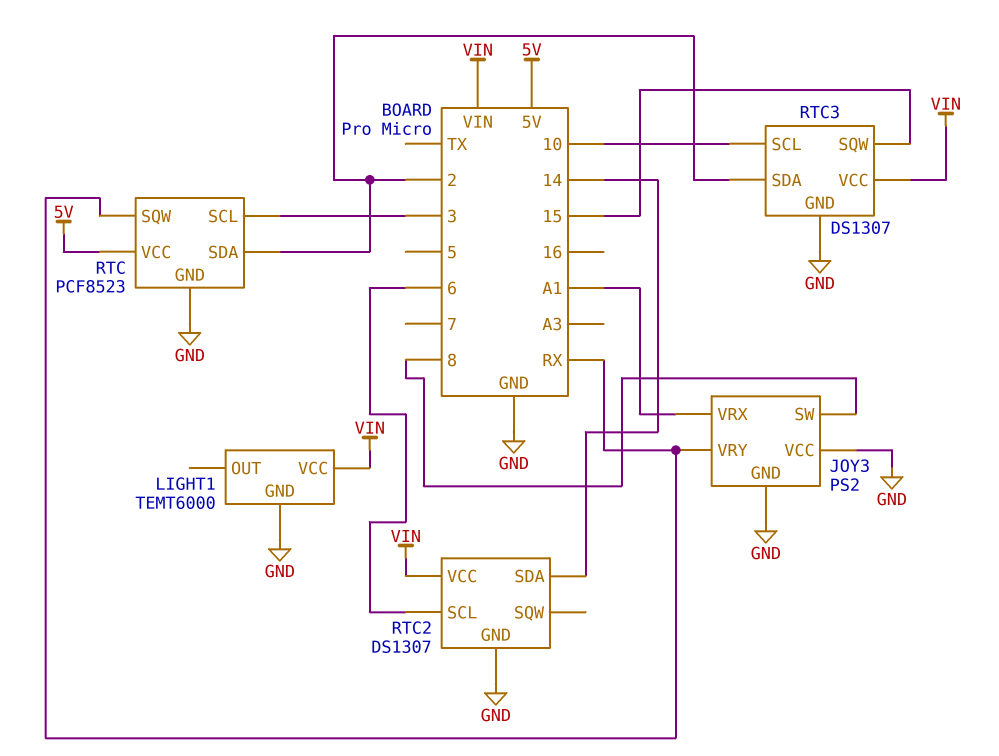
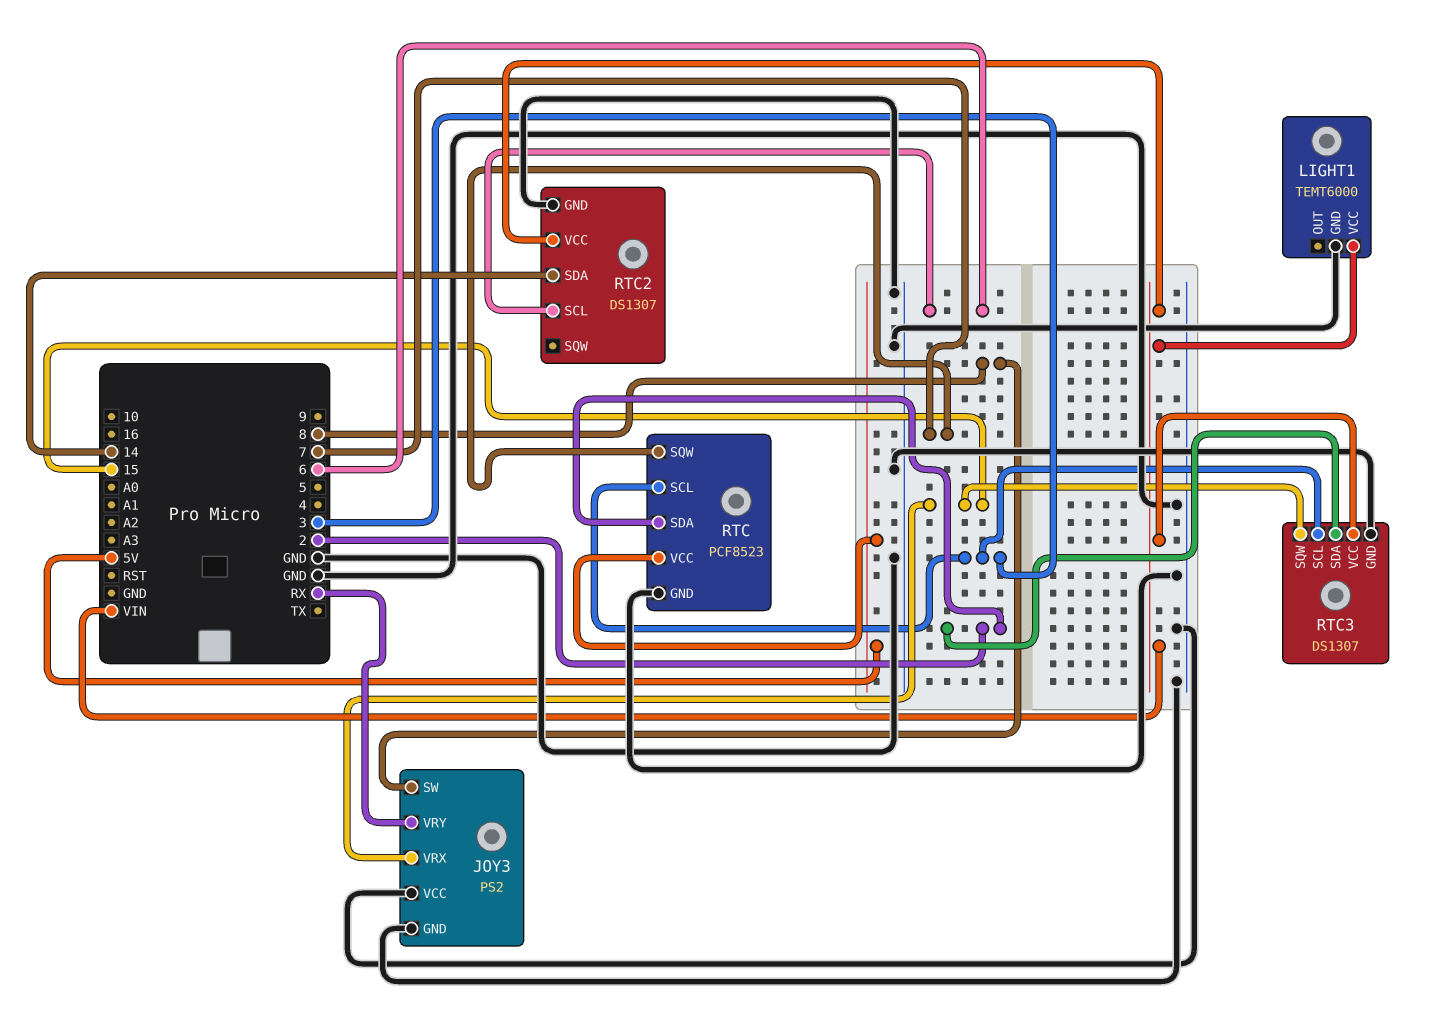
JOY3 pin VRX: A1 -> 15
RTC pin SQW: RX -> 7
RTC3 pin SCL: 10 -> 3

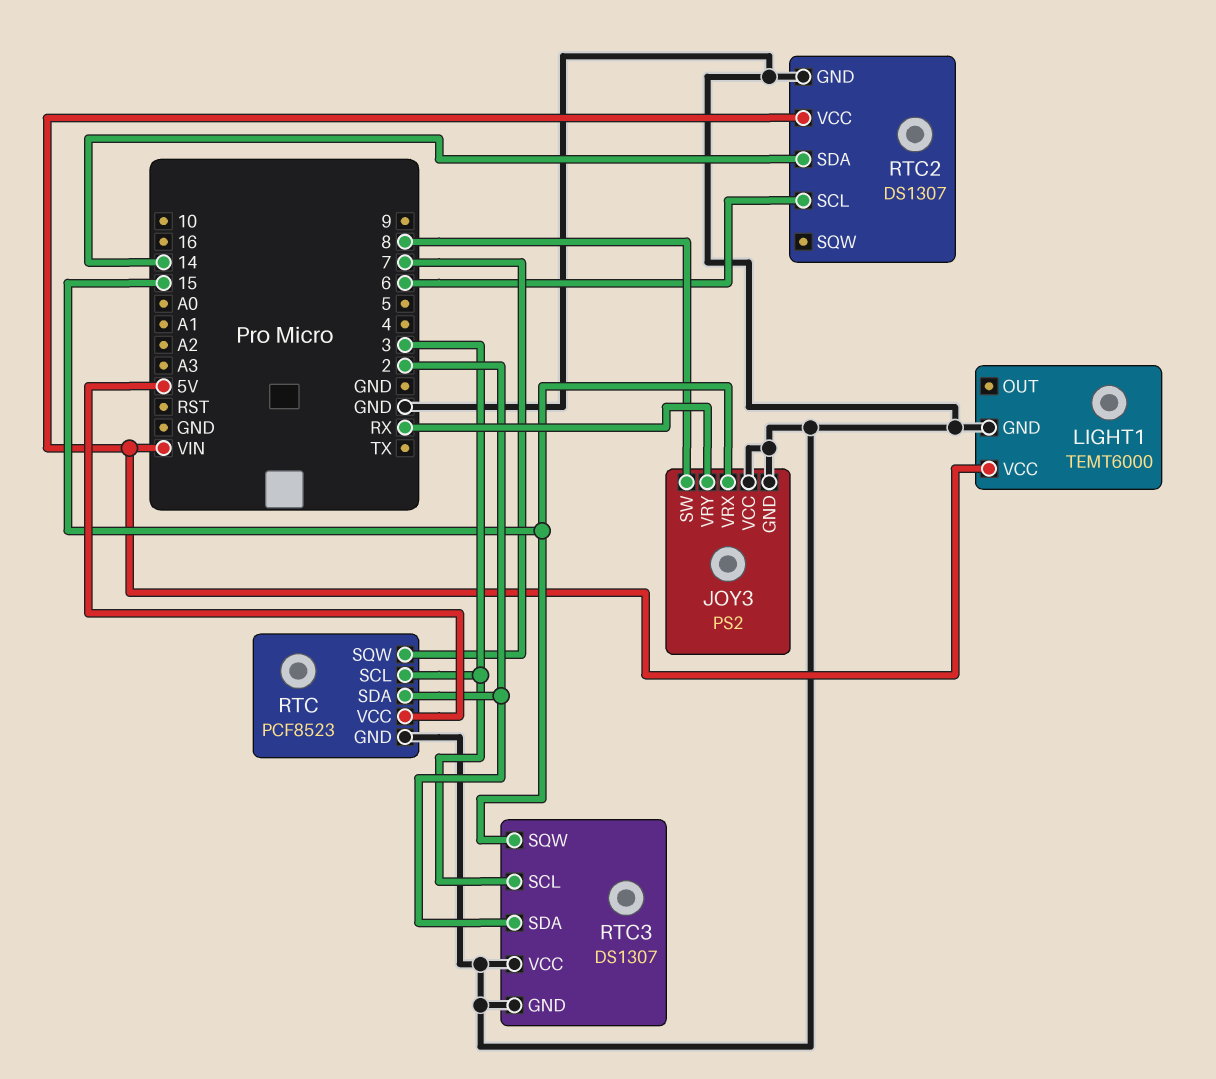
RTC3 pin VCC: VIN -> GND

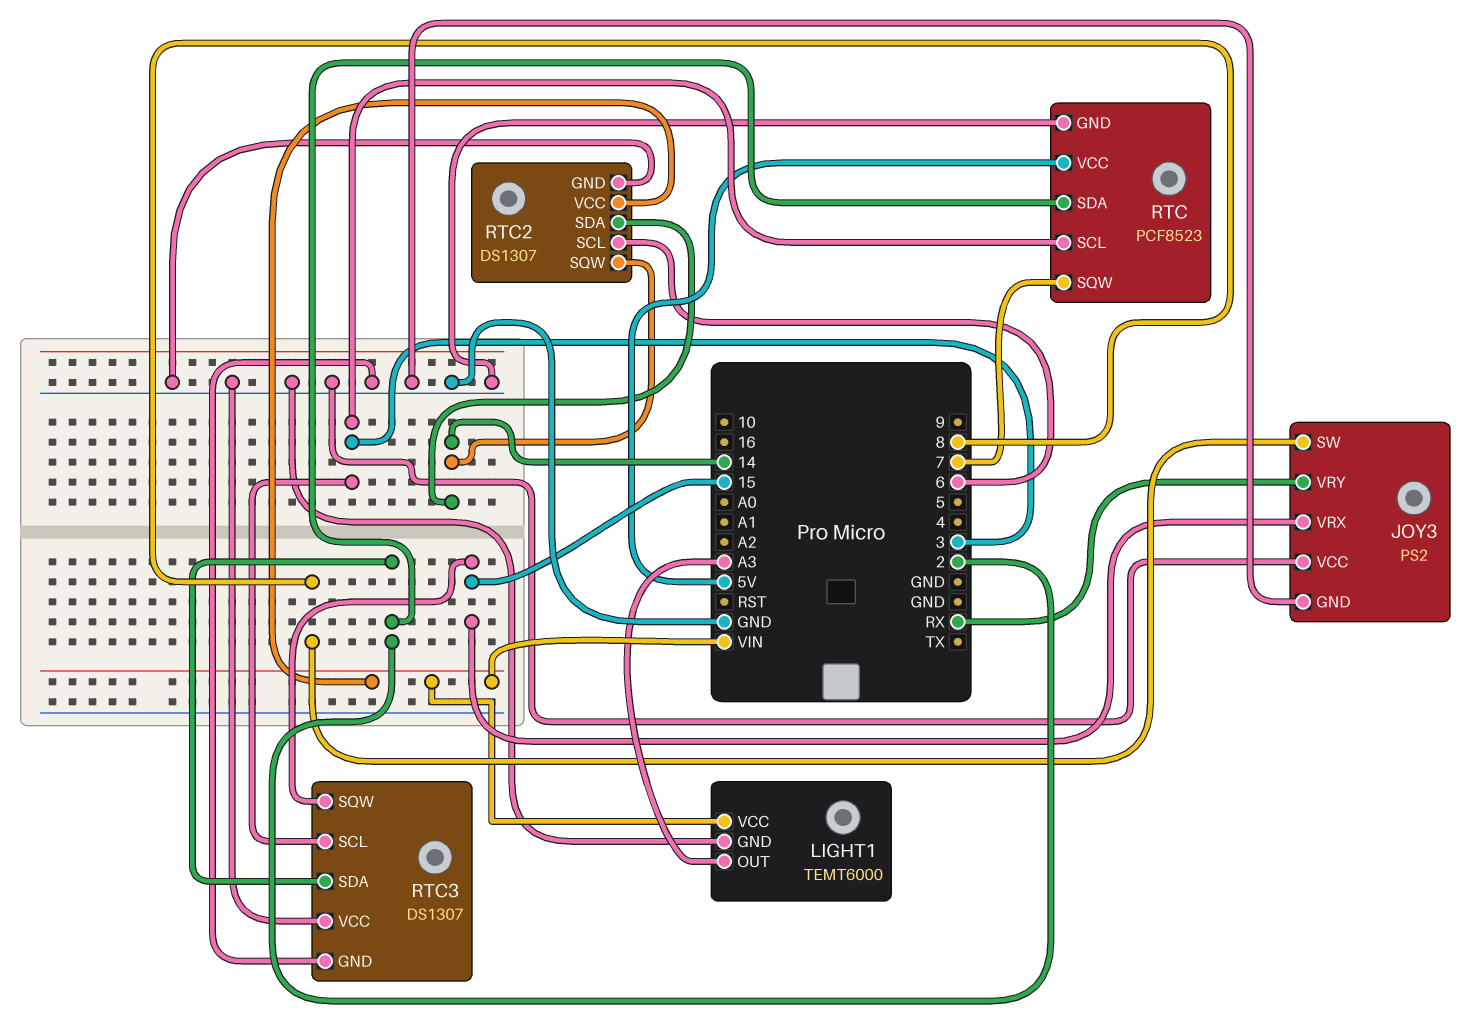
LIGHT1 pin OUT: none -> A3
RTC2 pin SQW: none -> 14

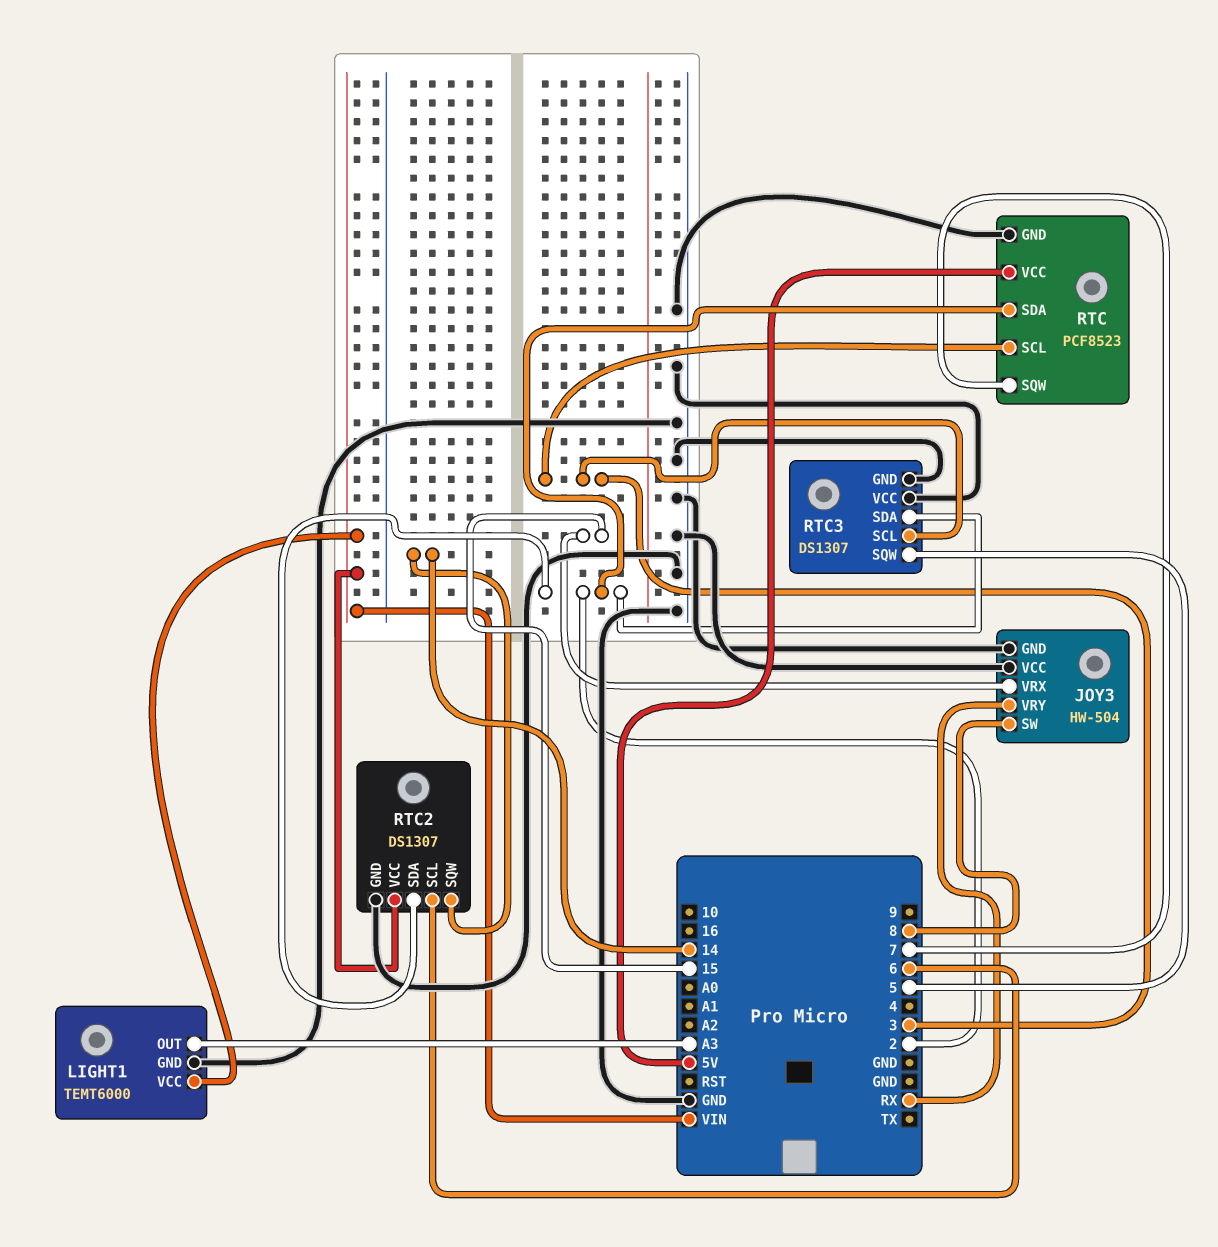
JOY3: PS2 -> HW-504
RTC2 pin SDA: 14 -> 2
RTC3 pin SQW: 15 -> 5

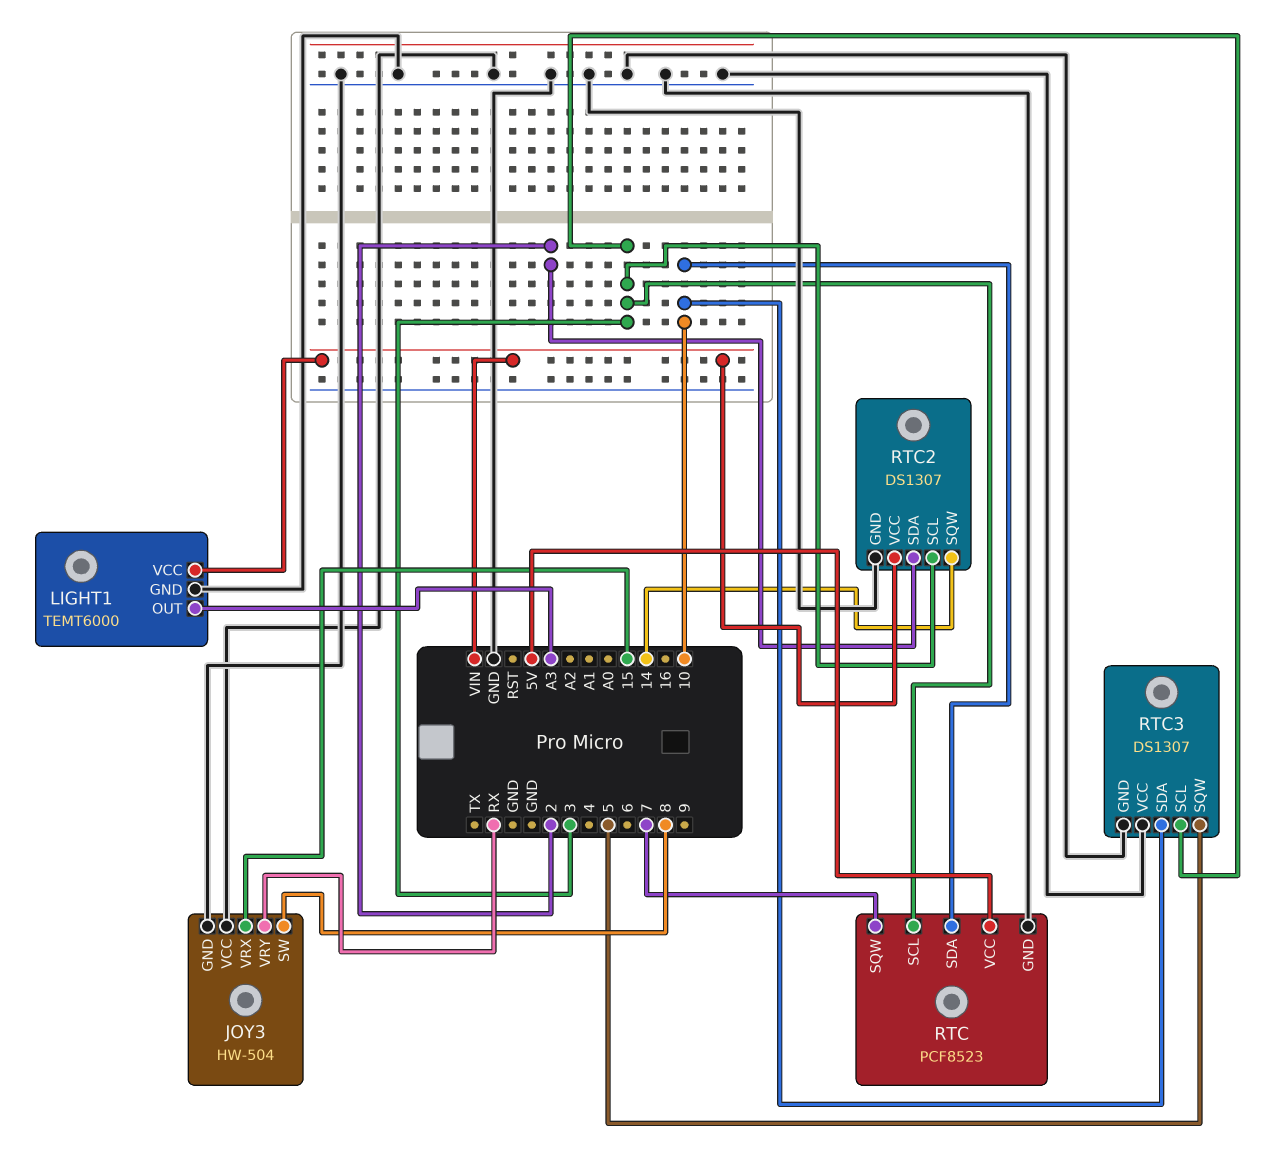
RTC pin SDA: 2 -> 10
RTC2 pin SCL: 6 -> 3
RTC3 pin SDA: 2 -> 10

